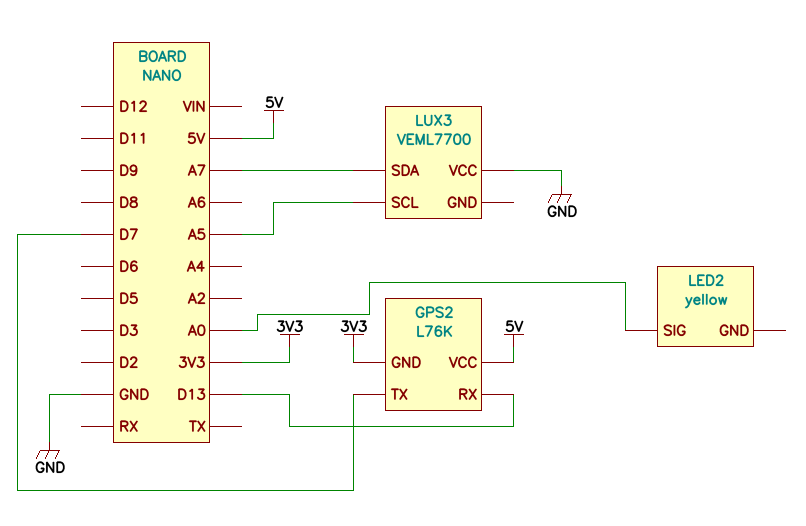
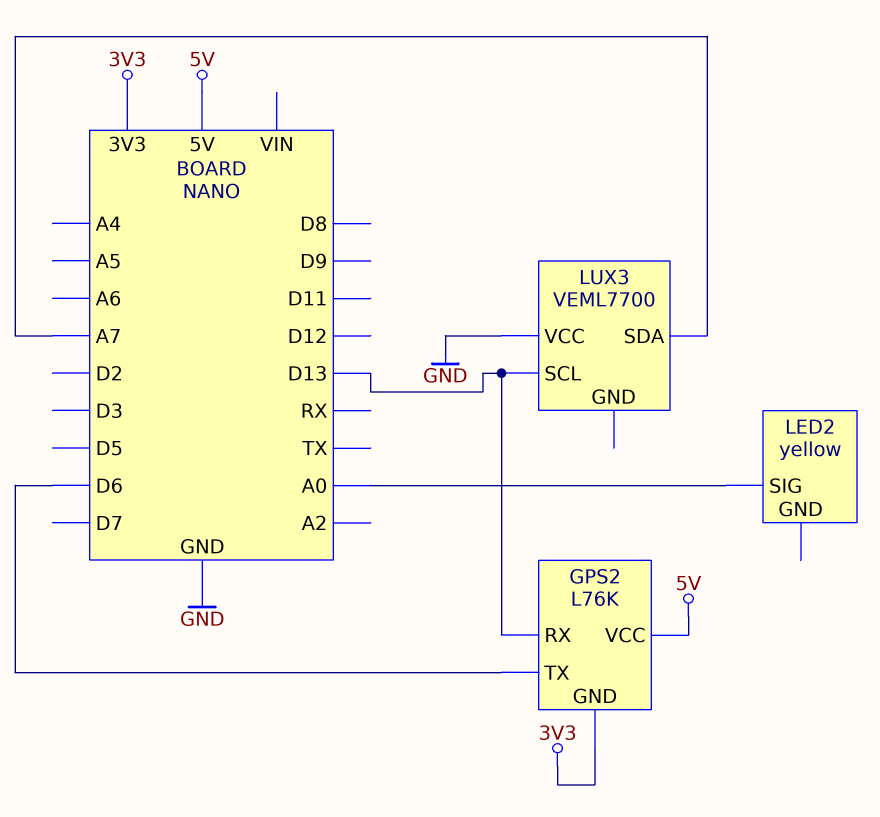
GPS2 pin TX: D7 -> D6
LUX3 pin SCL: A5 -> D13

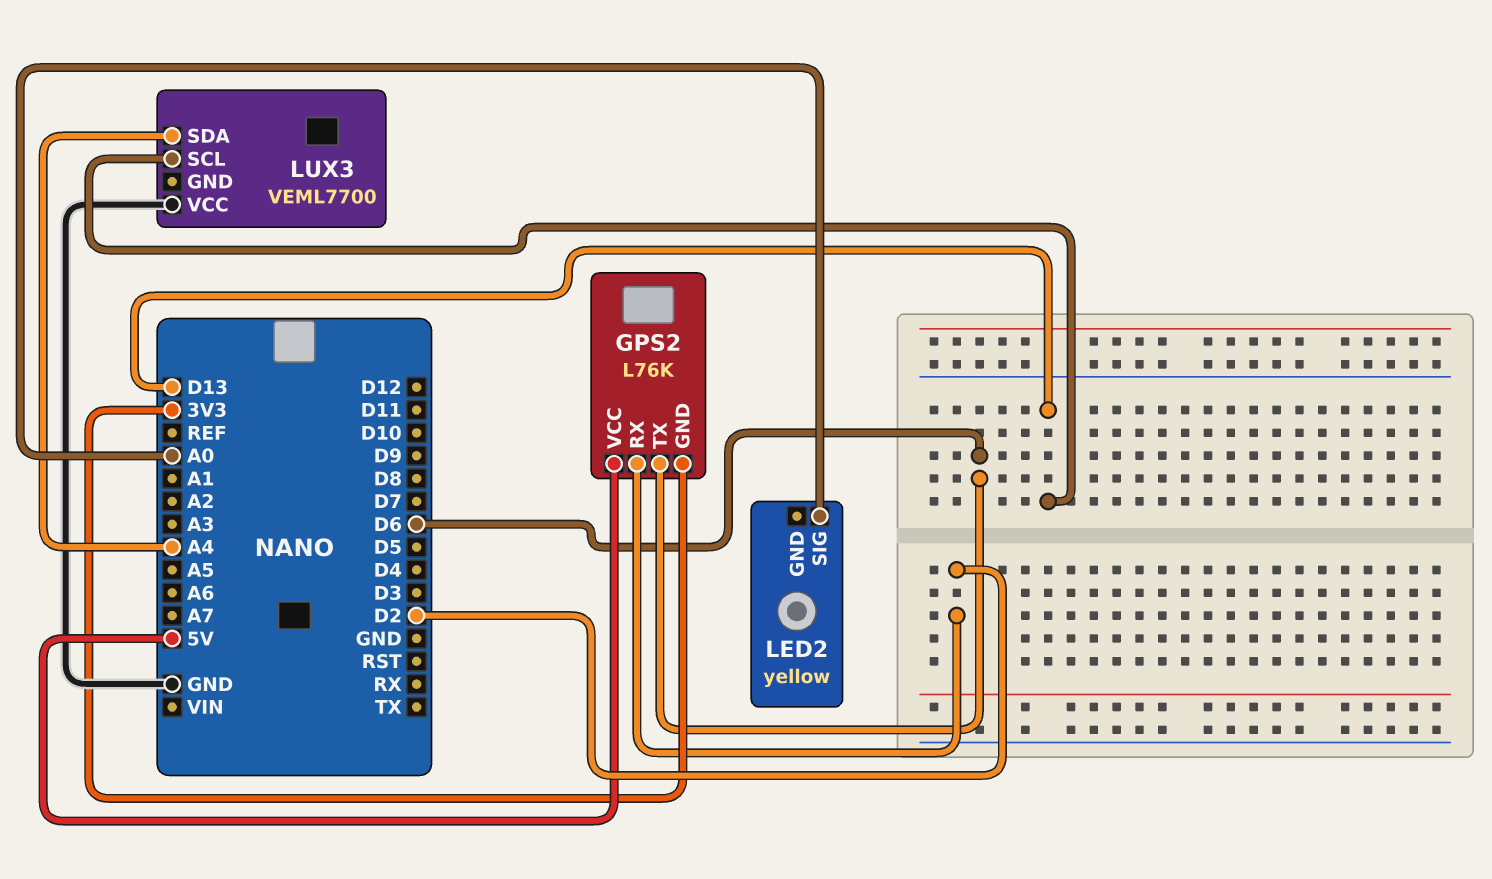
GPS2 pin RX: D13 -> D2
LUX3 pin SDA: A7 -> A4

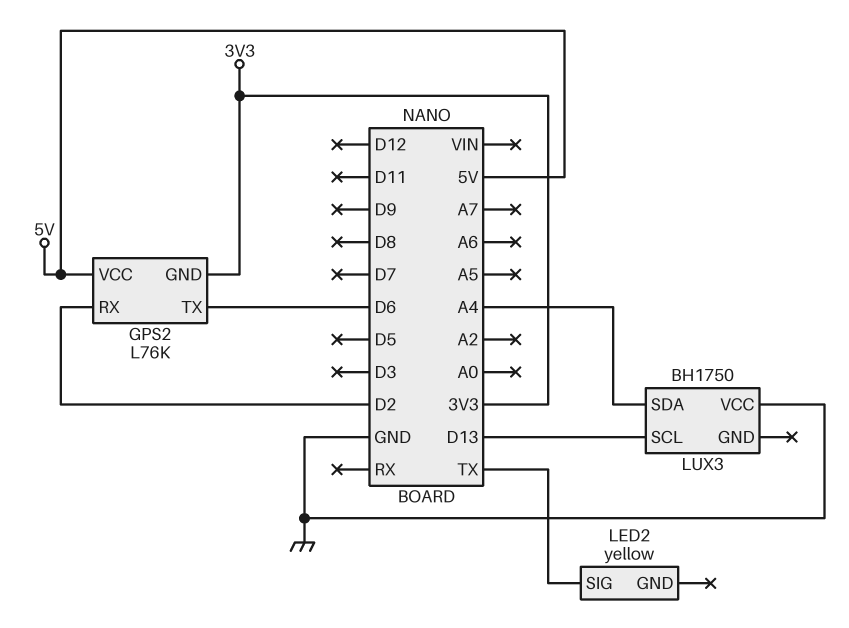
LED2 pin SIG: A0 -> TX
LUX3: VEML7700 -> BH1750

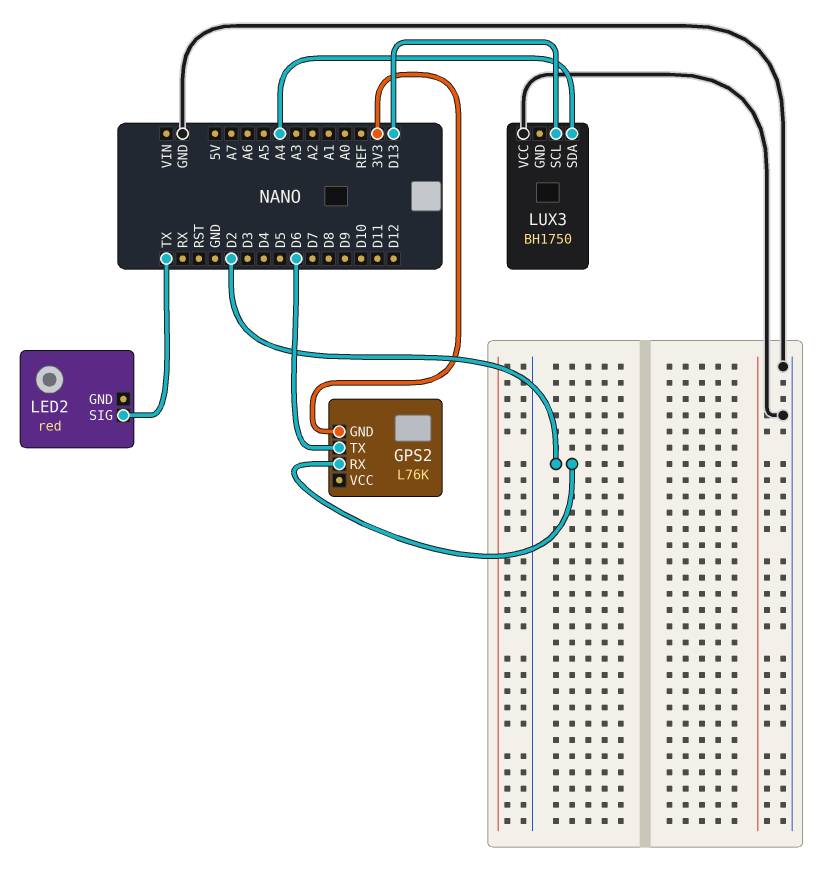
GPS2 pin VCC: 5V -> none
LED2: yellow -> red

